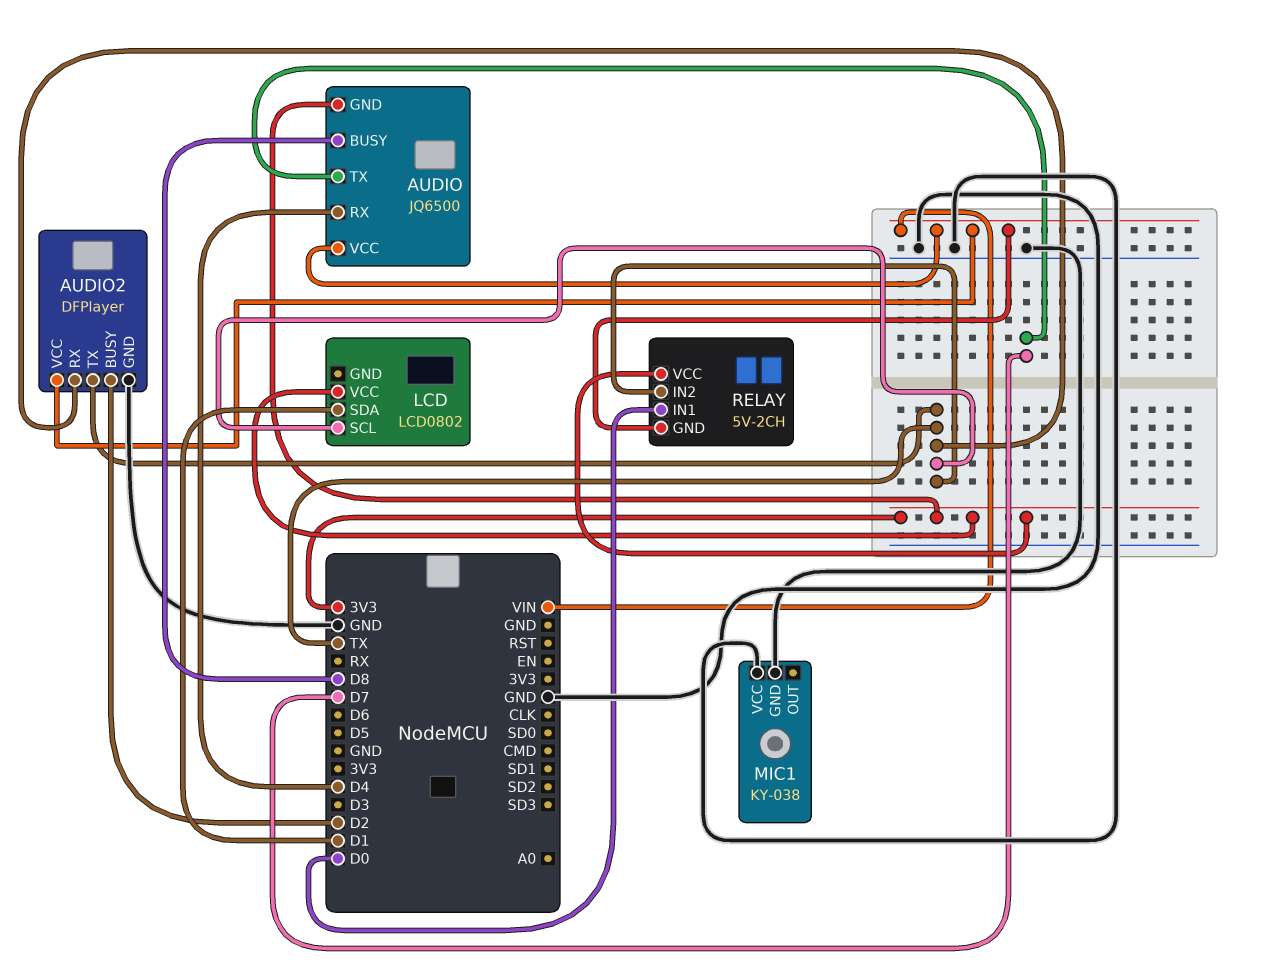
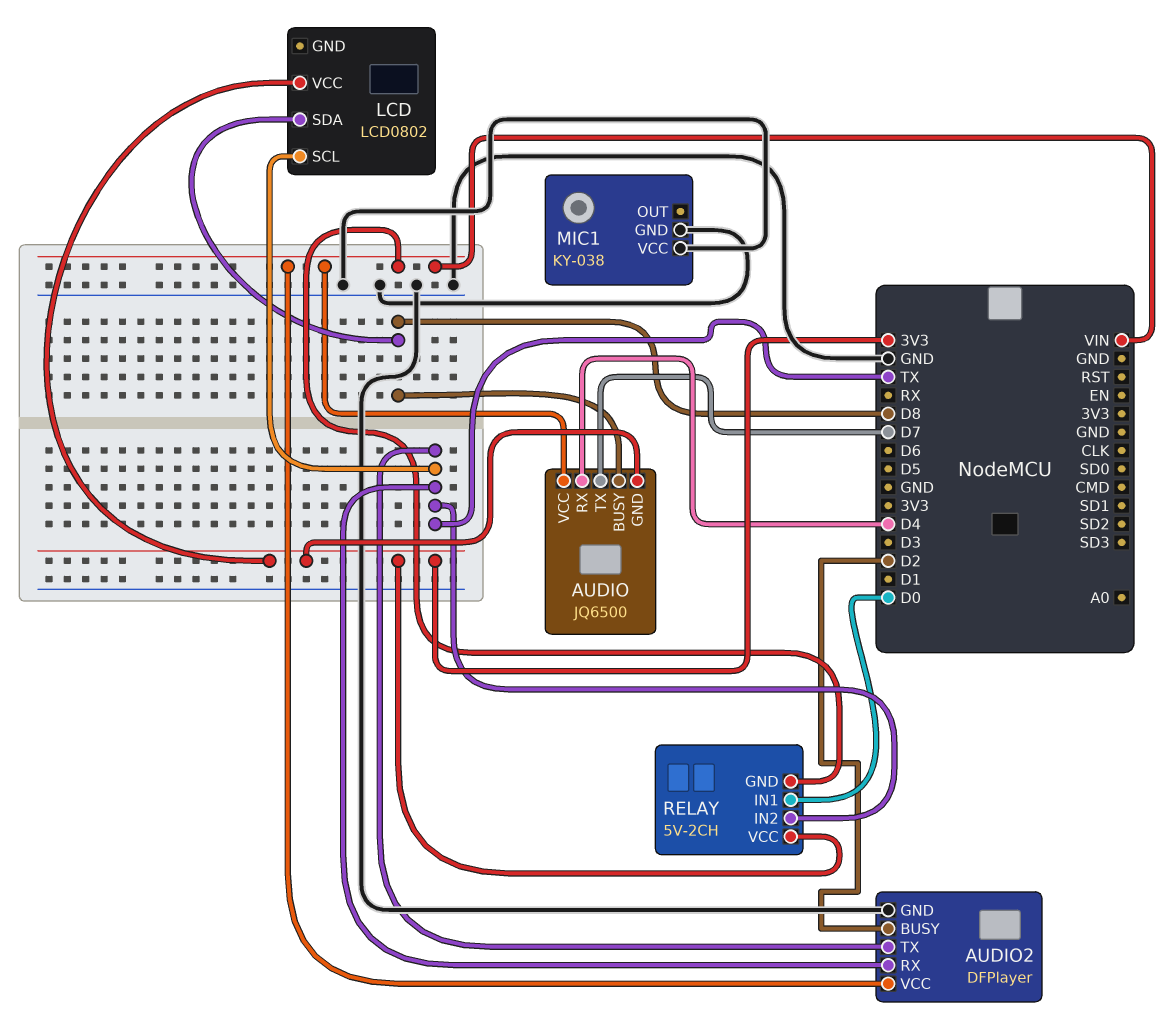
LCD pin SDA: D1 -> D8

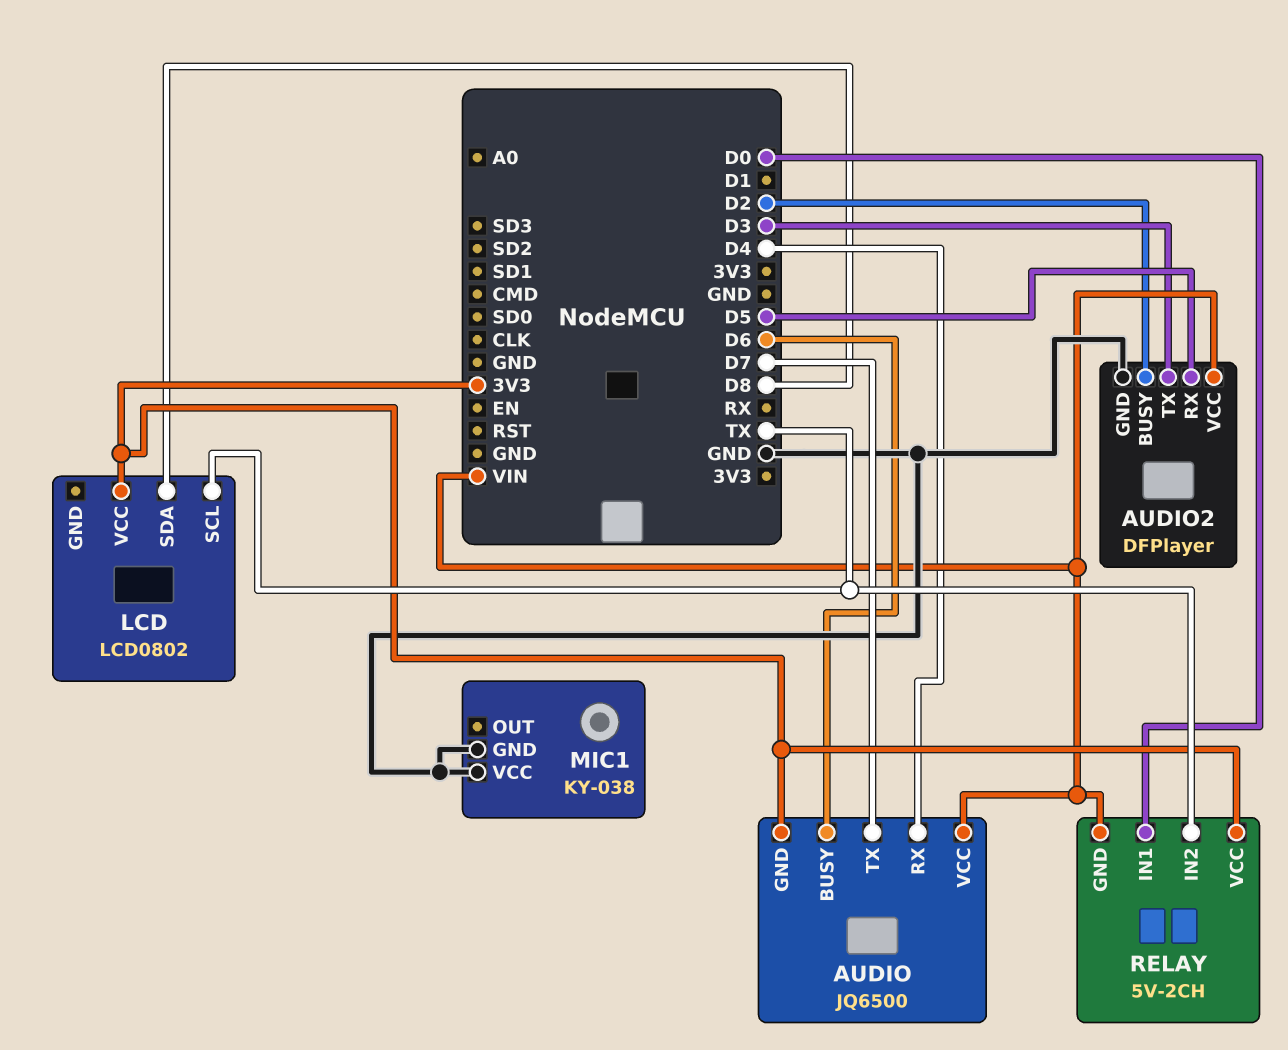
AUDIO pin BUSY: D8 -> D6
AUDIO2 pin RX: TX -> D5
AUDIO2 pin TX: TX -> D3

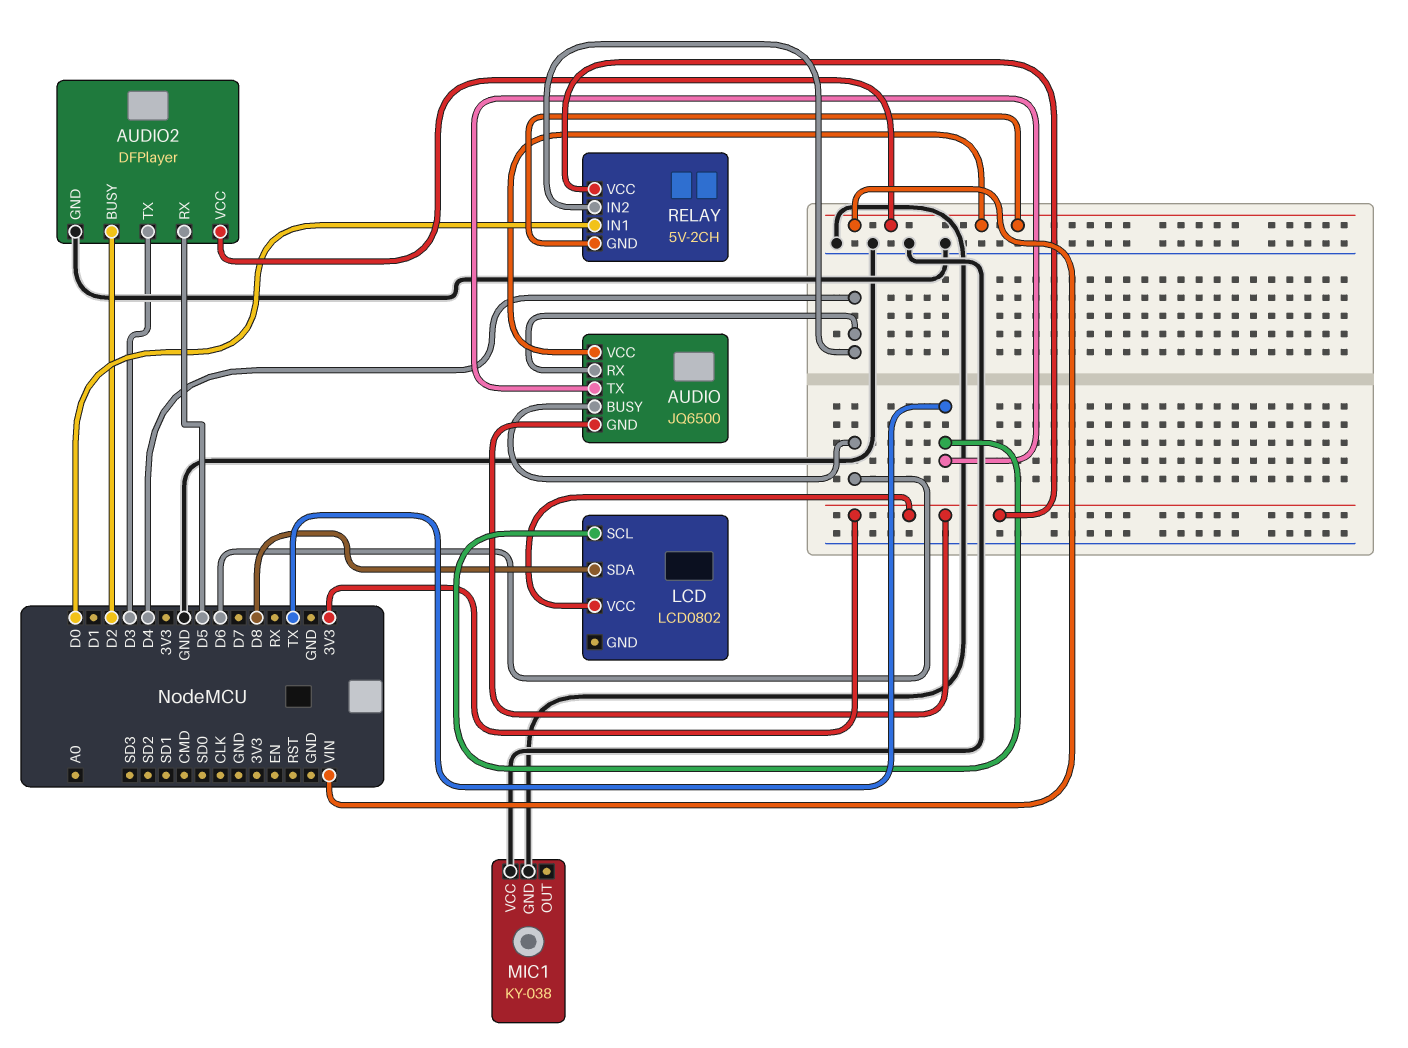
AUDIO pin TX: D7 -> TX
RELAY pin IN2: TX -> D4

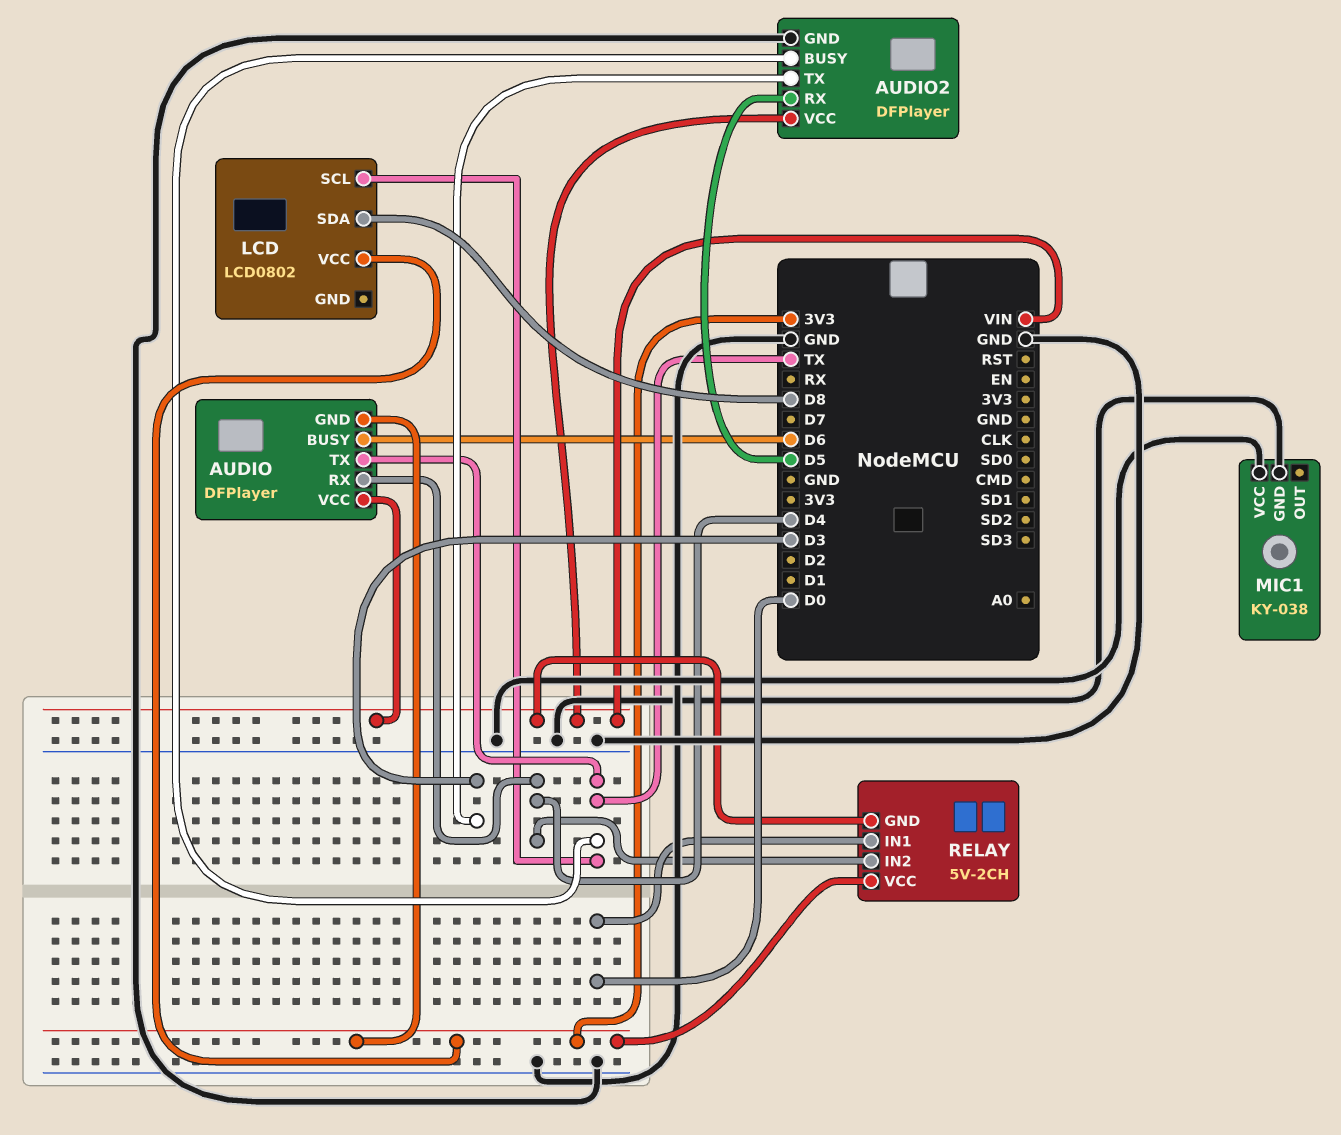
AUDIO: JQ6500 -> DFPlayer
AUDIO2 pin BUSY: D2 -> TX

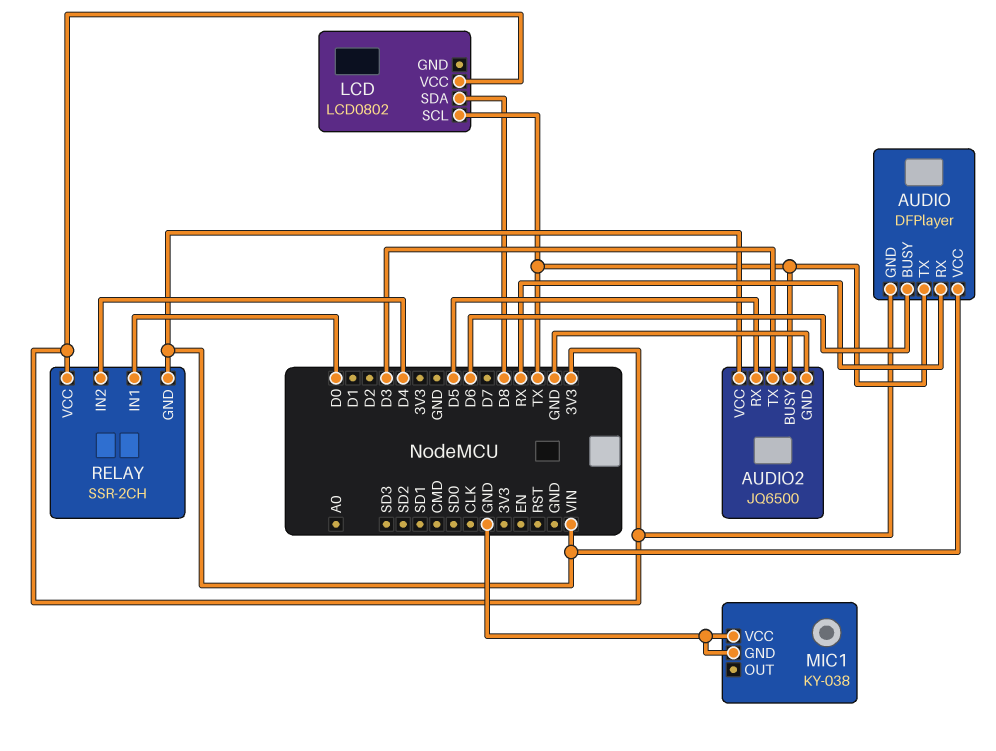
AUDIO pin RX: D4 -> RX
AUDIO2: DFPlayer -> JQ6500
RELAY: 5V-2CH -> SSR-2CH

